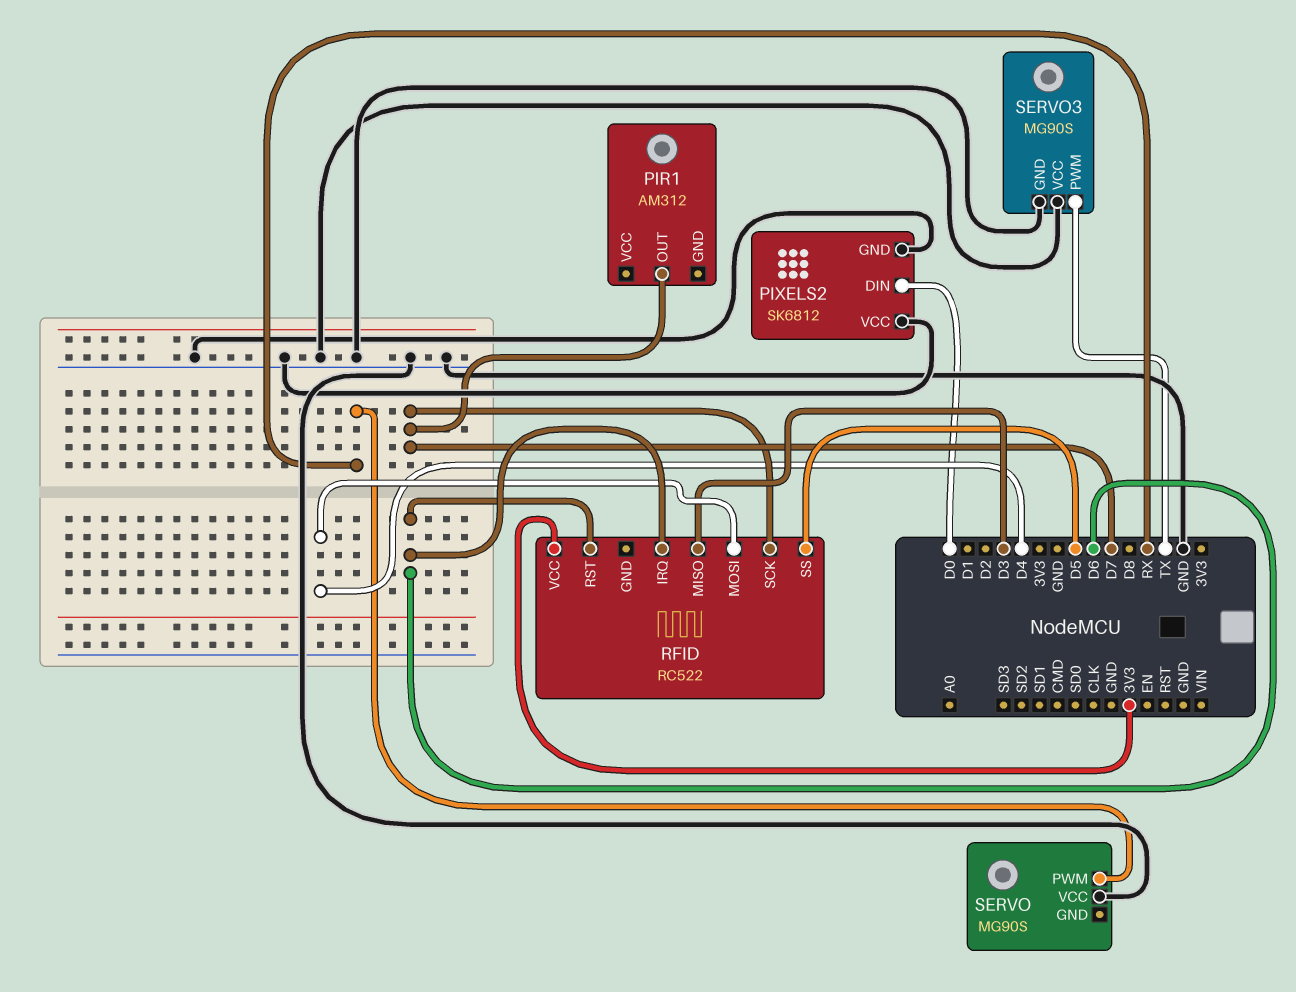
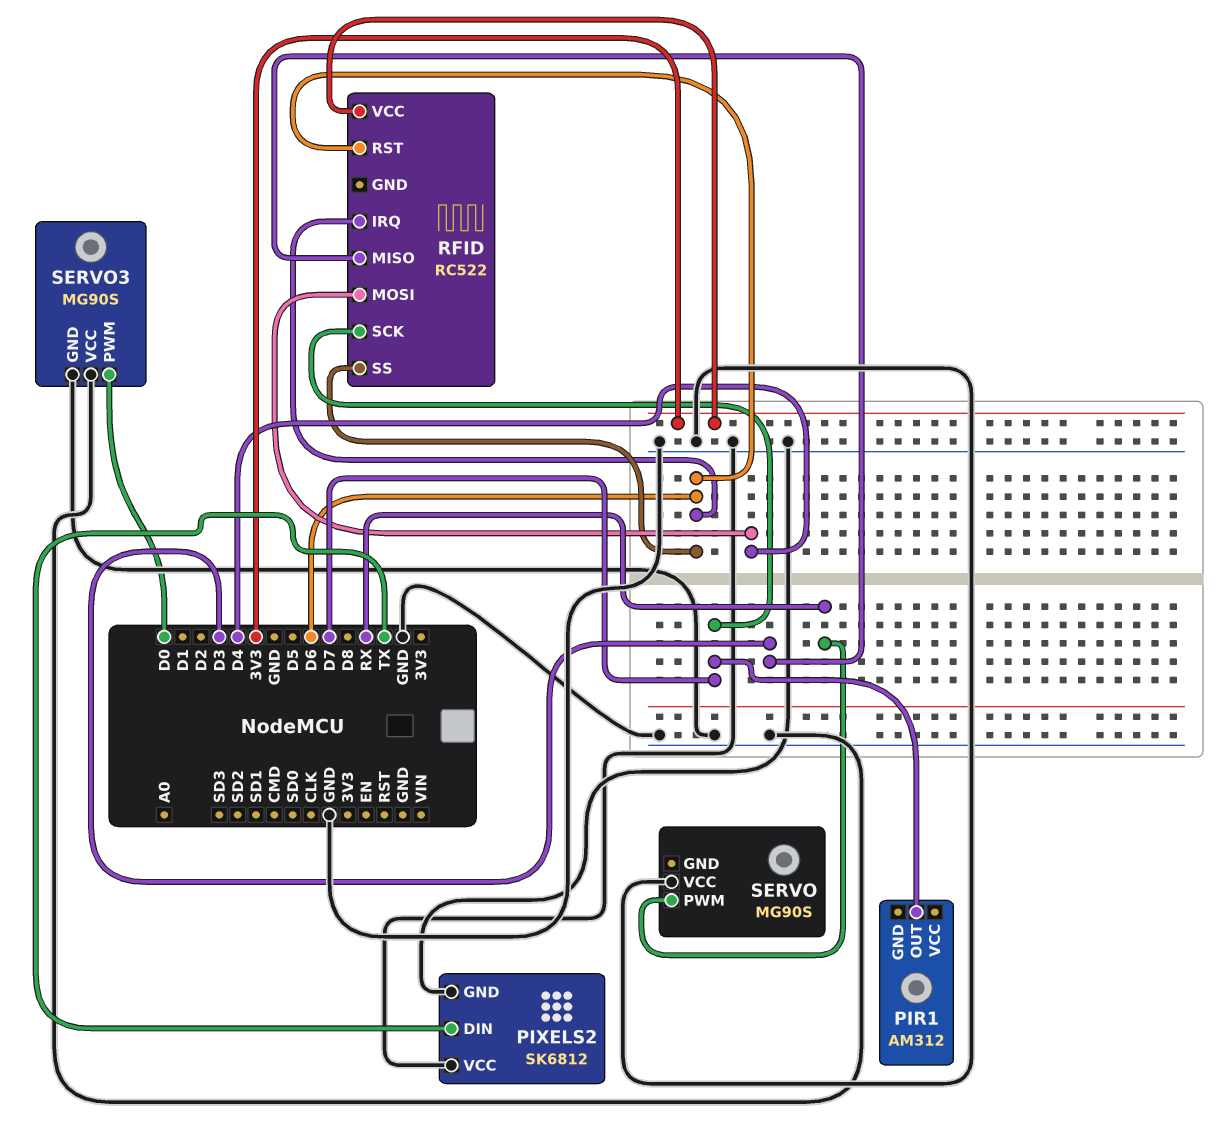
PIXELS2 pin DIN: D0 -> TX
RFID pin SS: D5 -> D6
SERVO3 pin PWM: TX -> D0

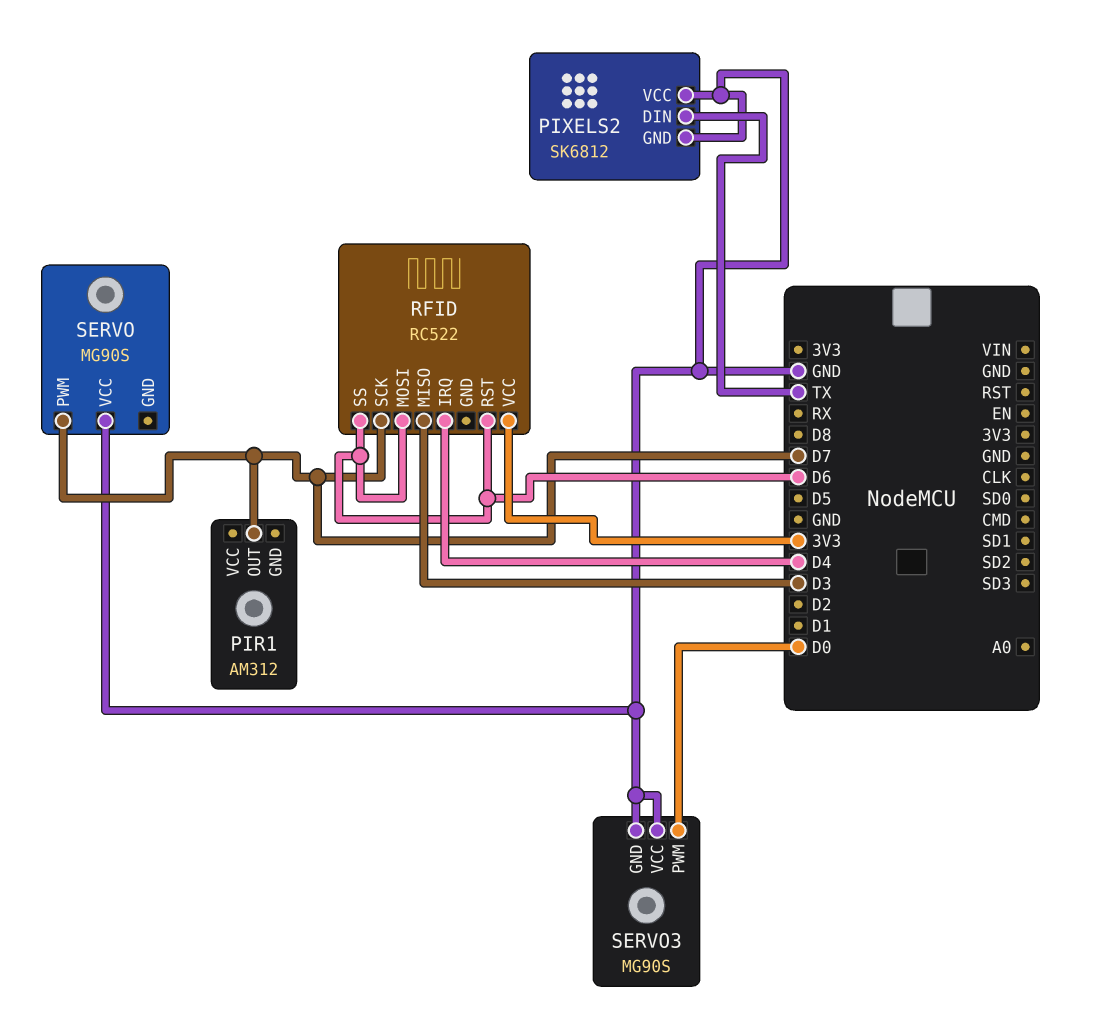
RFID pin IRQ: D6 -> D4
RFID pin MOSI: D4 -> D6
SERVO pin PWM: RX -> D7

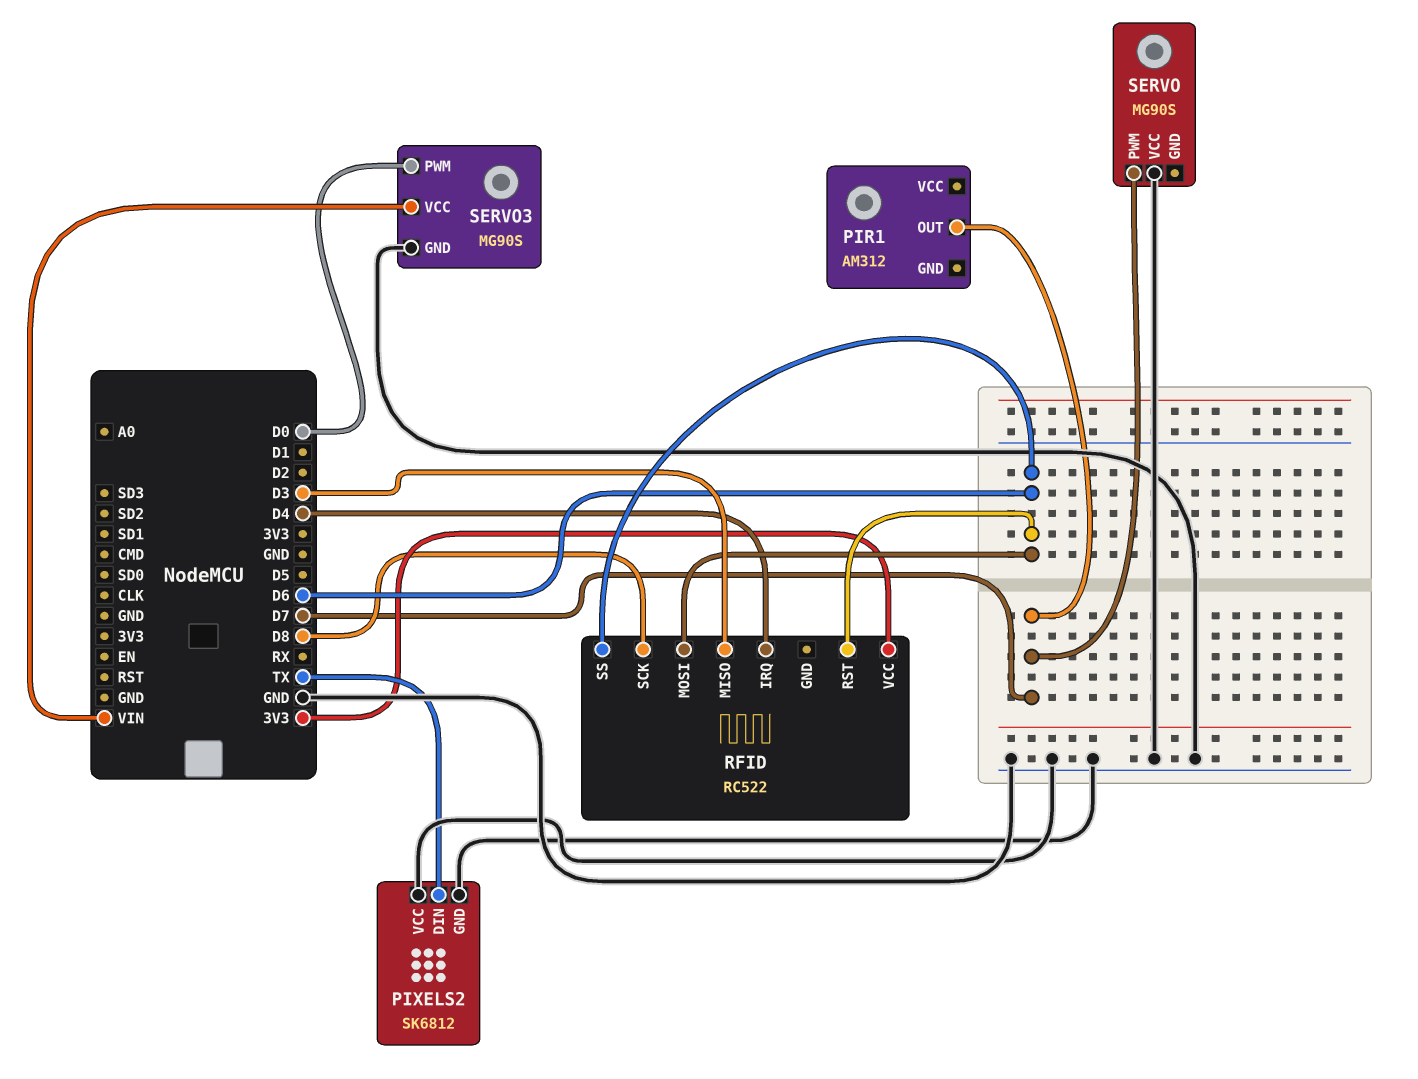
RFID pin SCK: D7 -> D8
SERVO3 pin VCC: GND -> VIN

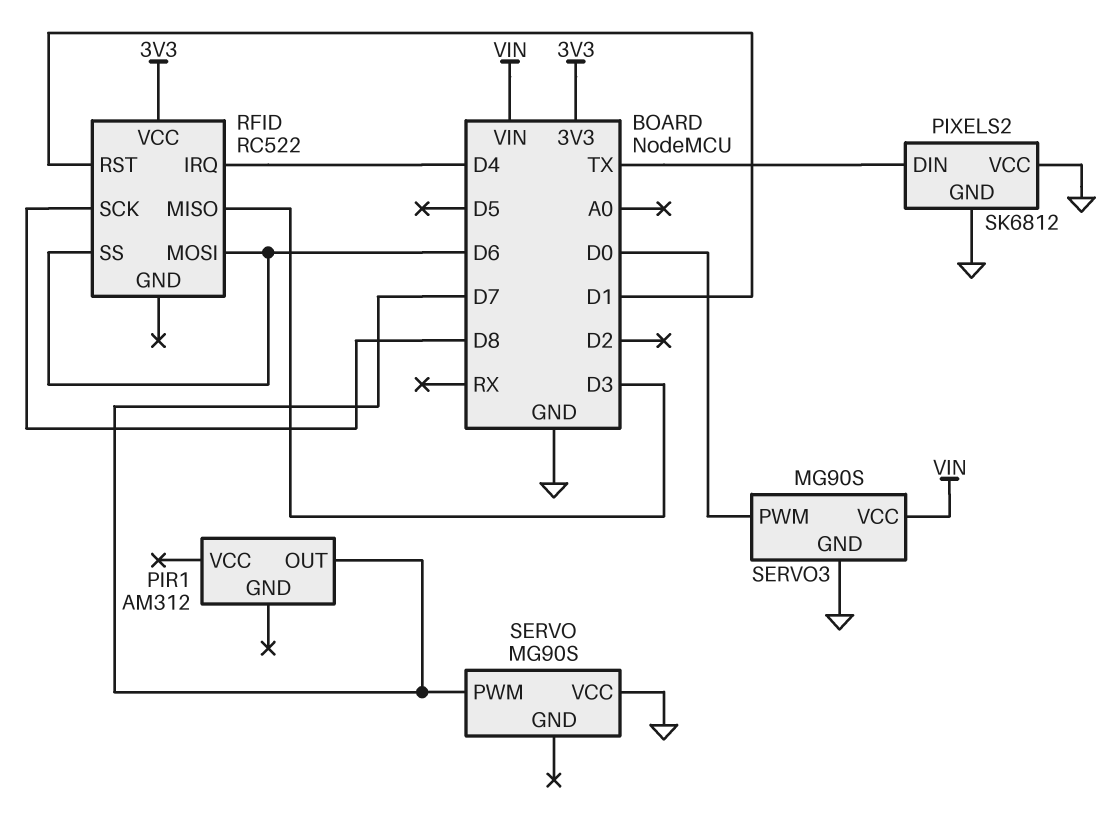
RFID pin RST: D6 -> D1

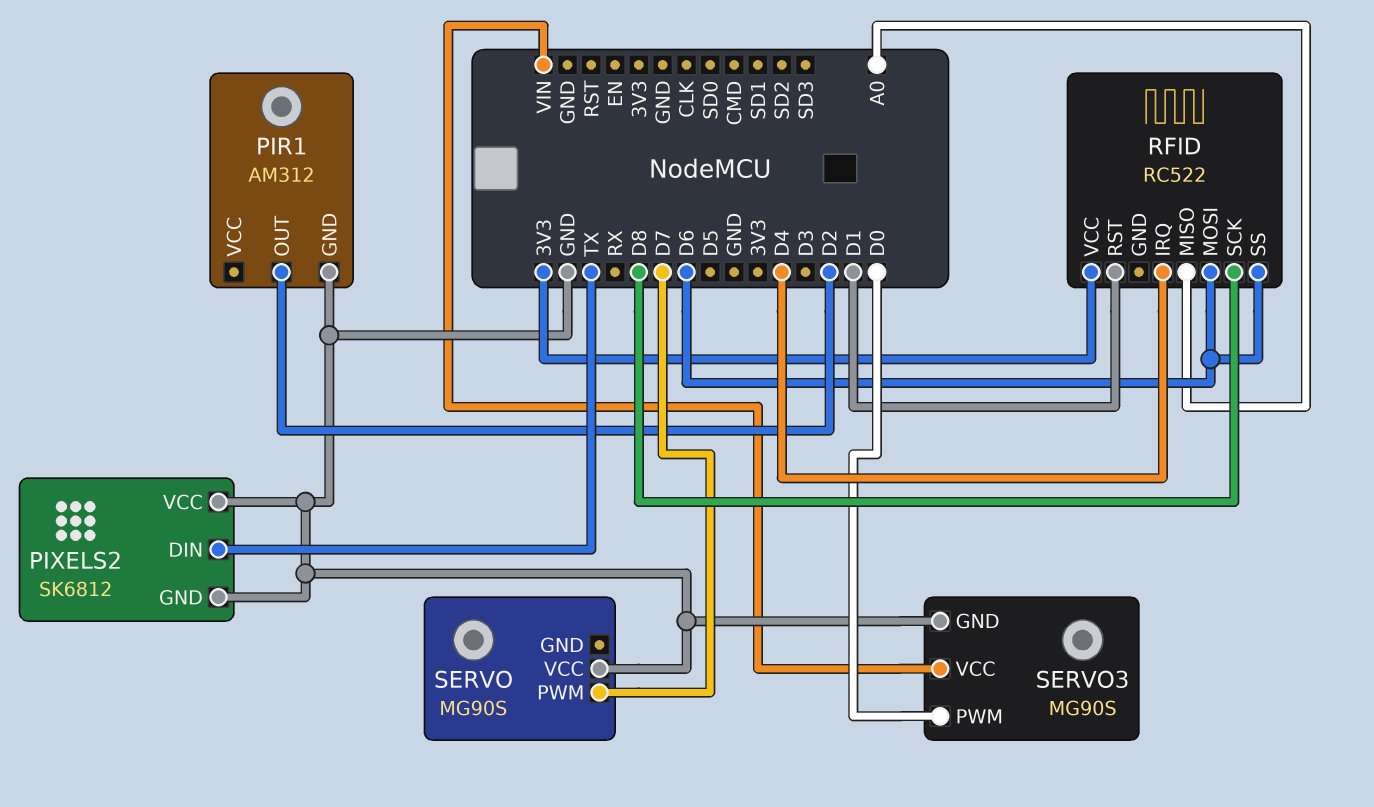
PIR1 pin GND: none -> GND
PIR1 pin OUT: D7 -> D2
RFID pin MISO: D3 -> A0

